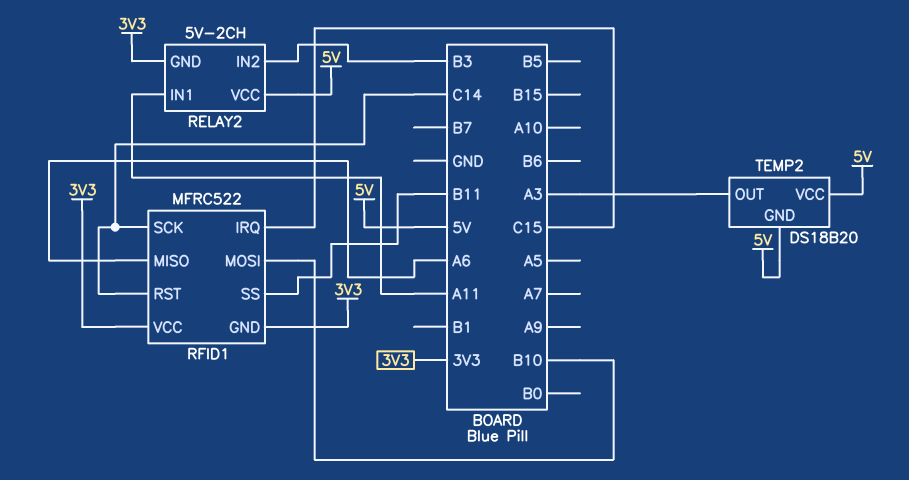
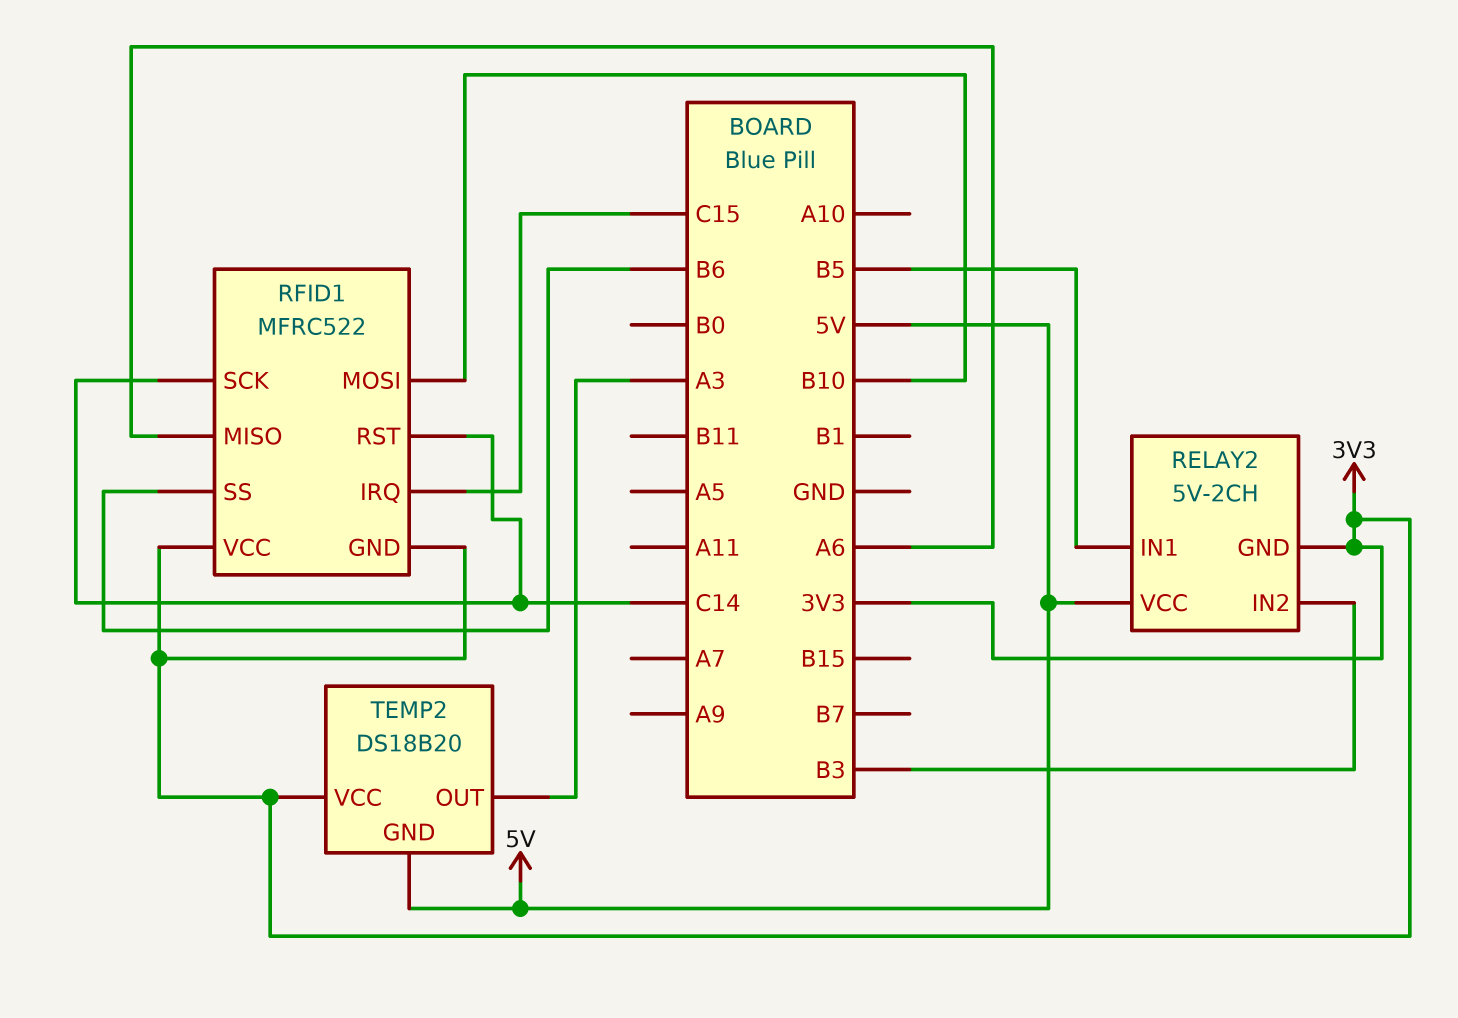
RELAY2 pin IN1: A11 -> B5
RFID1 pin SS: B11 -> B6
TEMP2 pin VCC: 5V -> 3V3

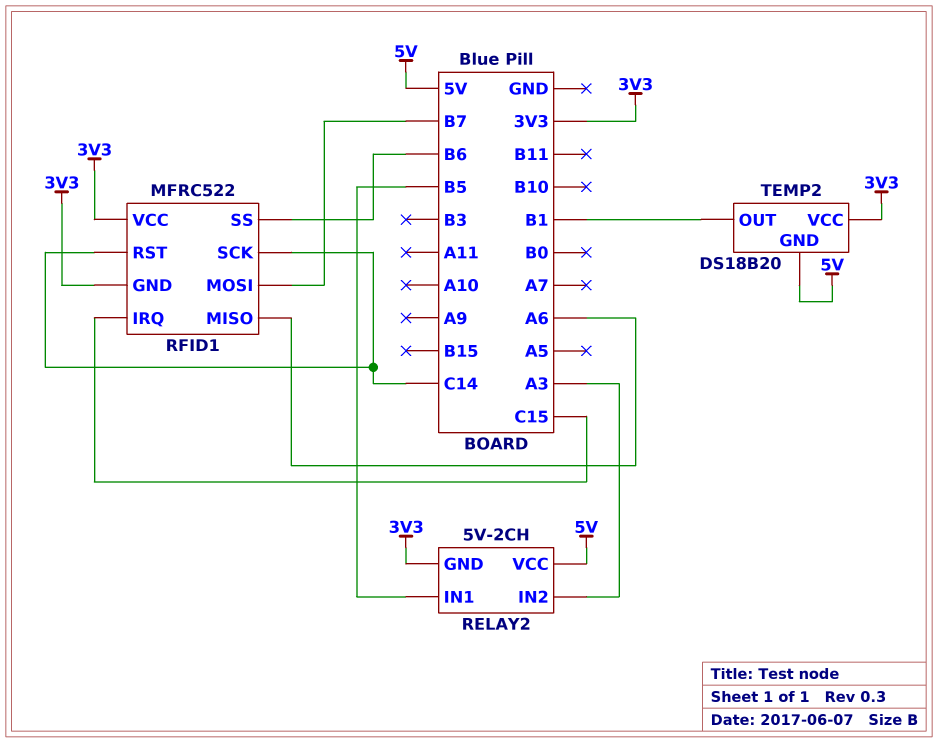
RELAY2 pin IN2: B3 -> A3
RFID1 pin MOSI: B10 -> B7
TEMP2 pin OUT: A3 -> B1

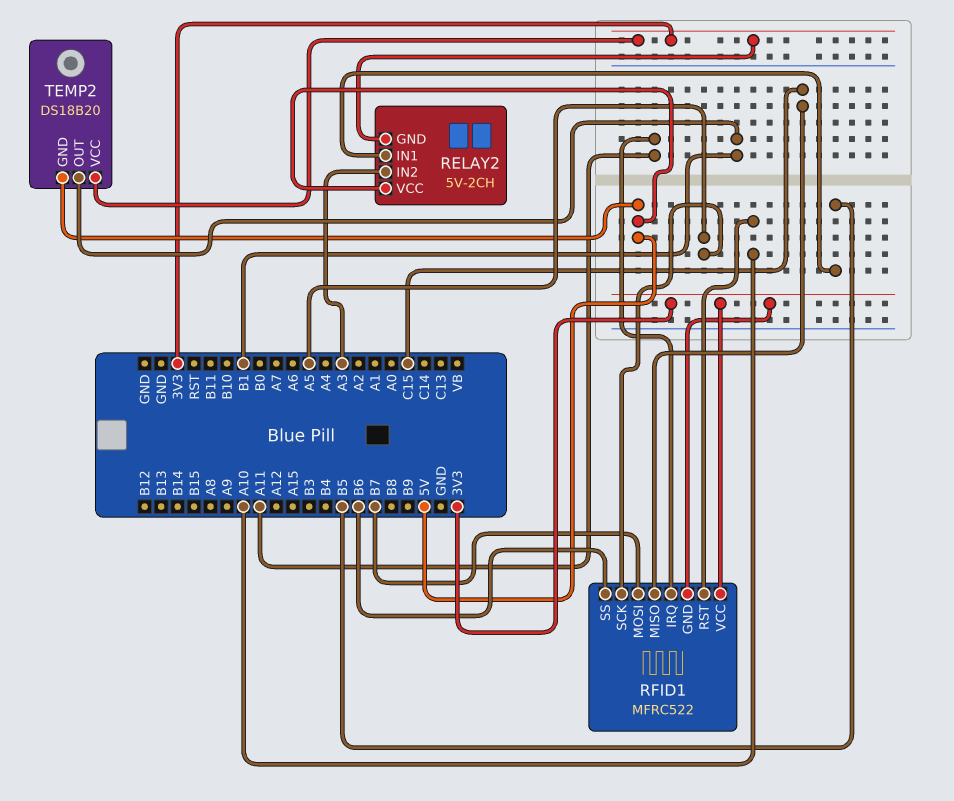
RFID1 pin IRQ: C15 -> A11
RFID1 pin MISO: A6 -> C15
RFID1 pin RST: C14 -> A10
RFID1 pin SCK: C14 -> A5

